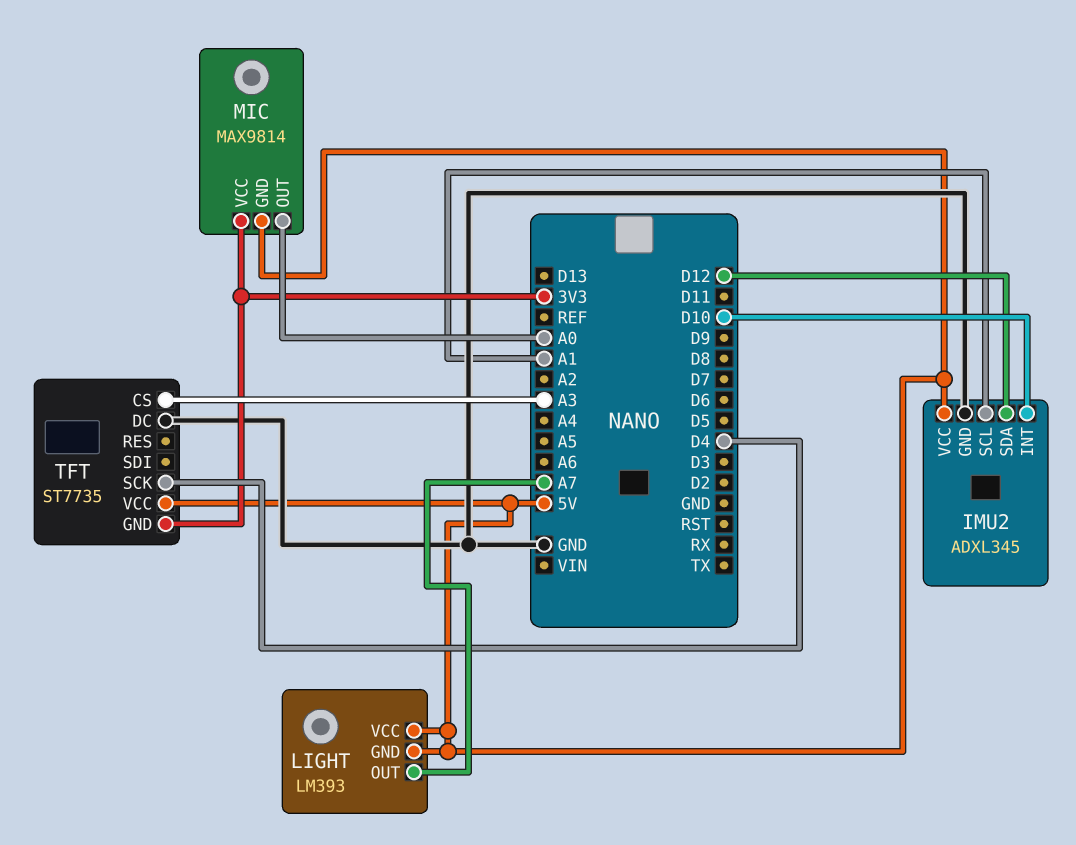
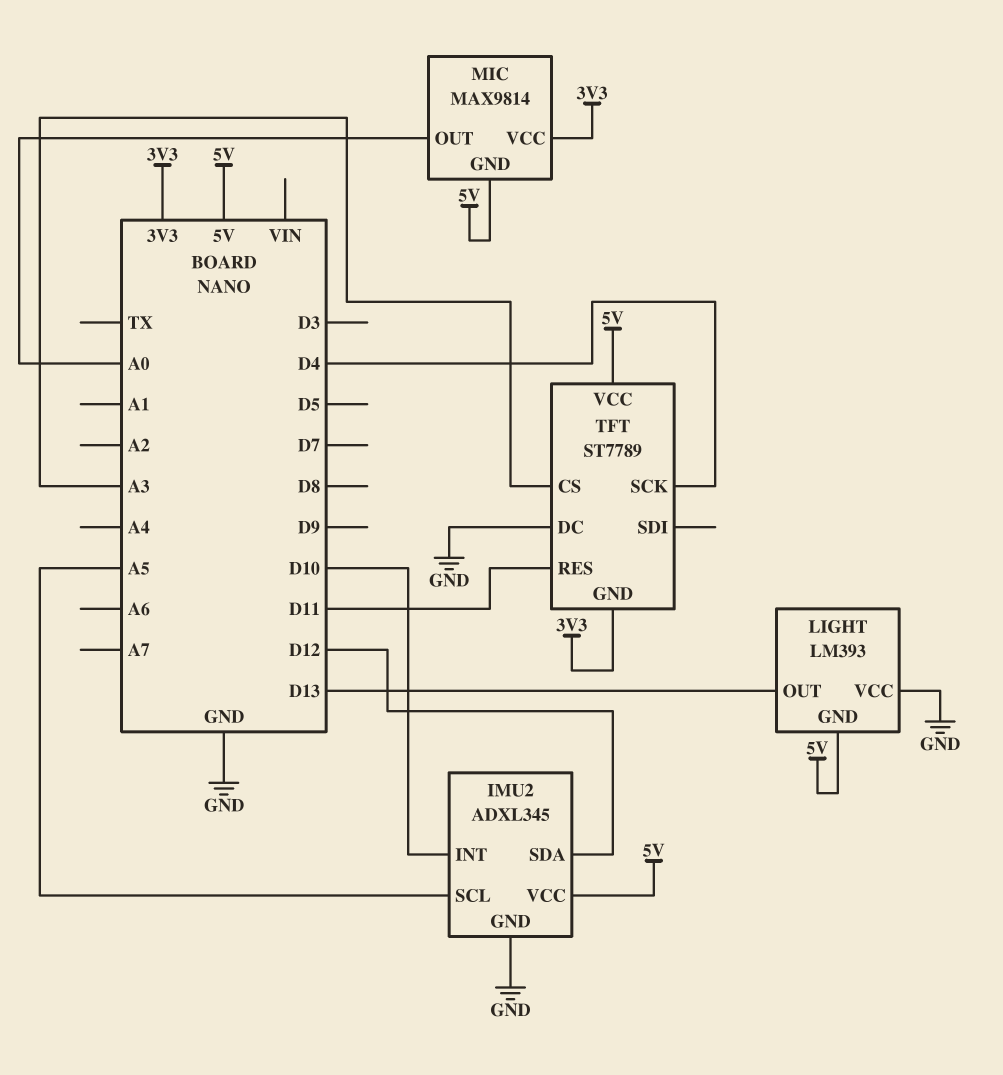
IMU2 pin SCL: A1 -> A5
LIGHT pin OUT: A7 -> D13
LIGHT pin VCC: 5V -> GND
TFT: ST7735 -> ST7789
TFT pin RES: none -> D11

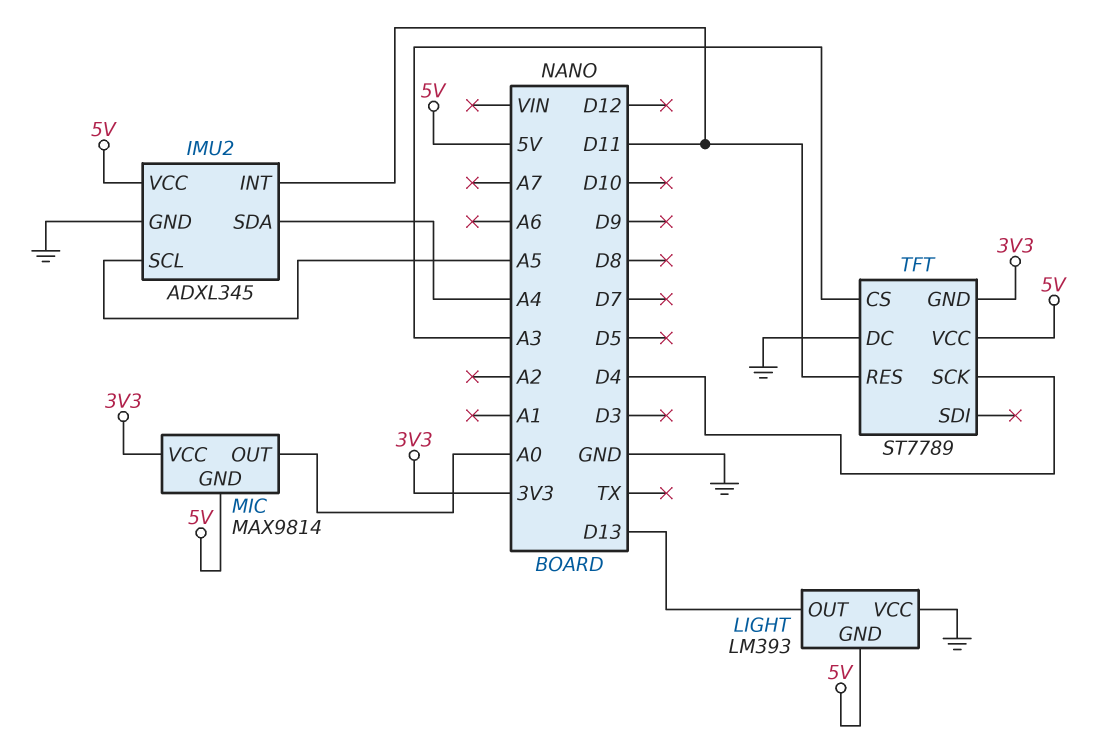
IMU2 pin INT: D10 -> D11
IMU2 pin SDA: D12 -> A4

